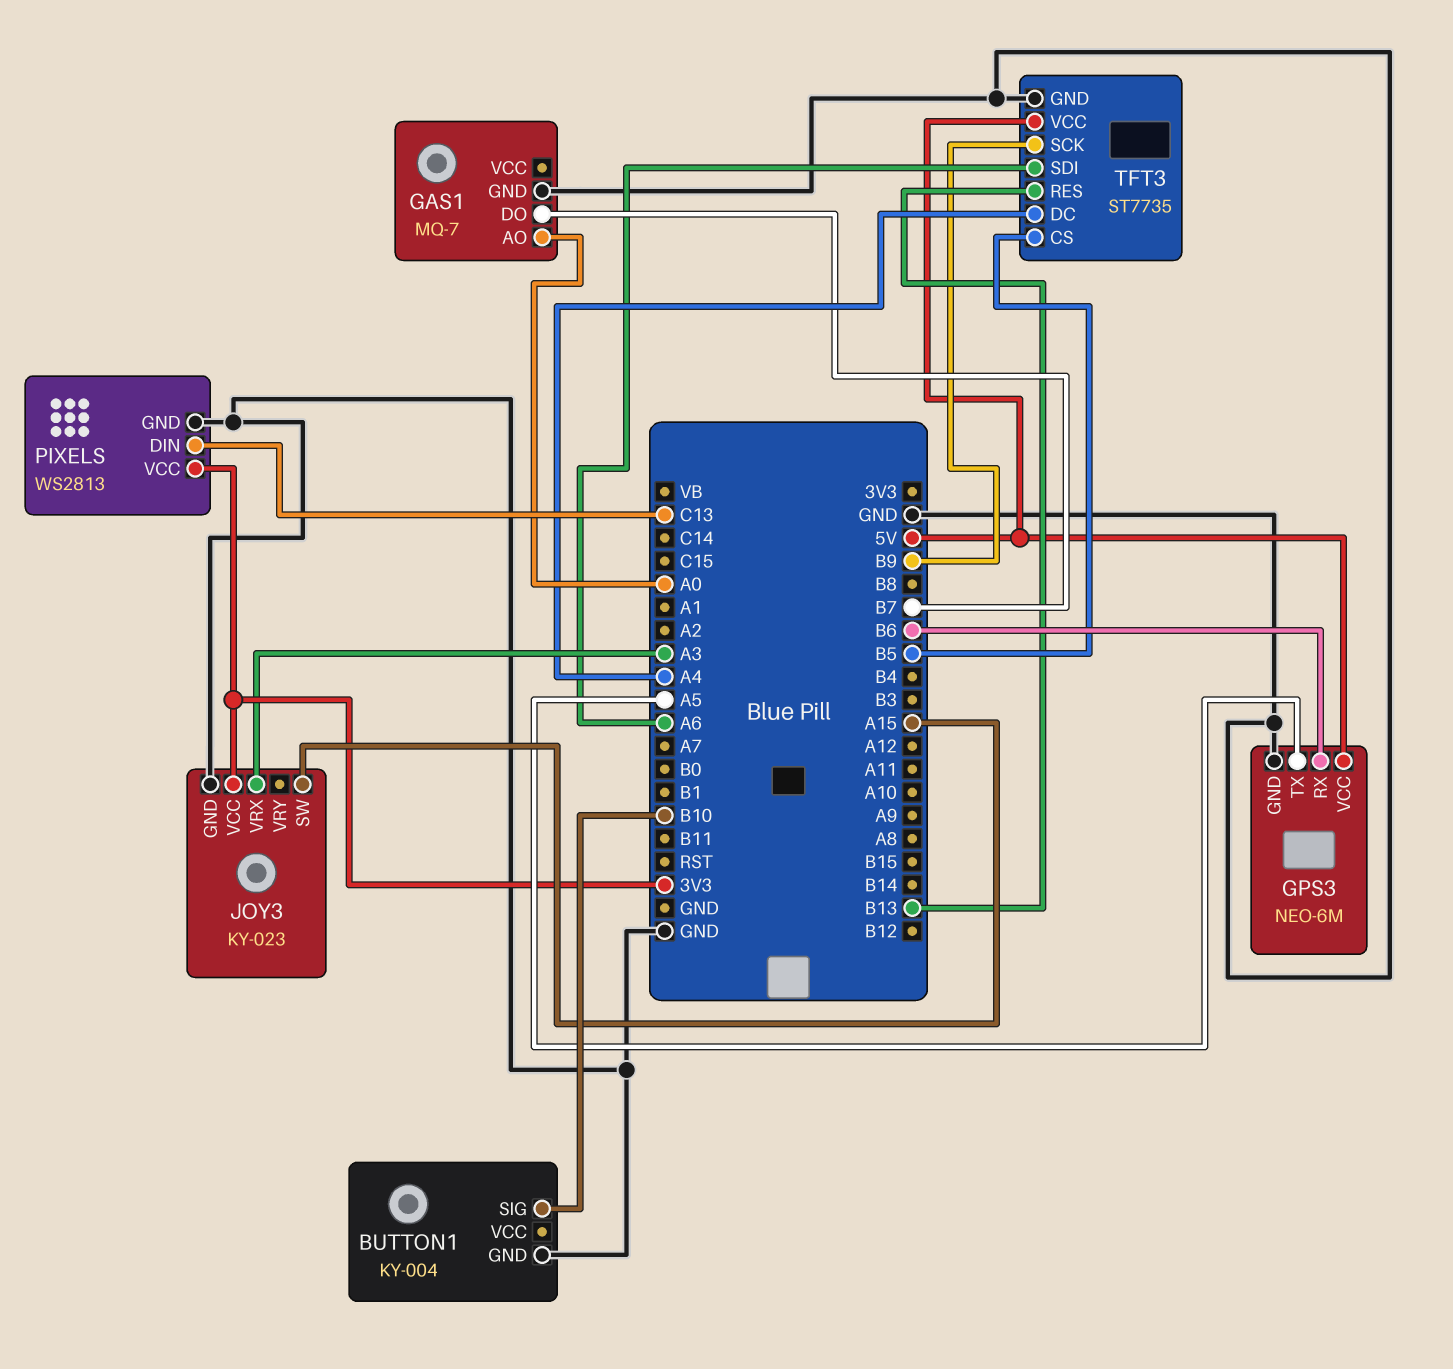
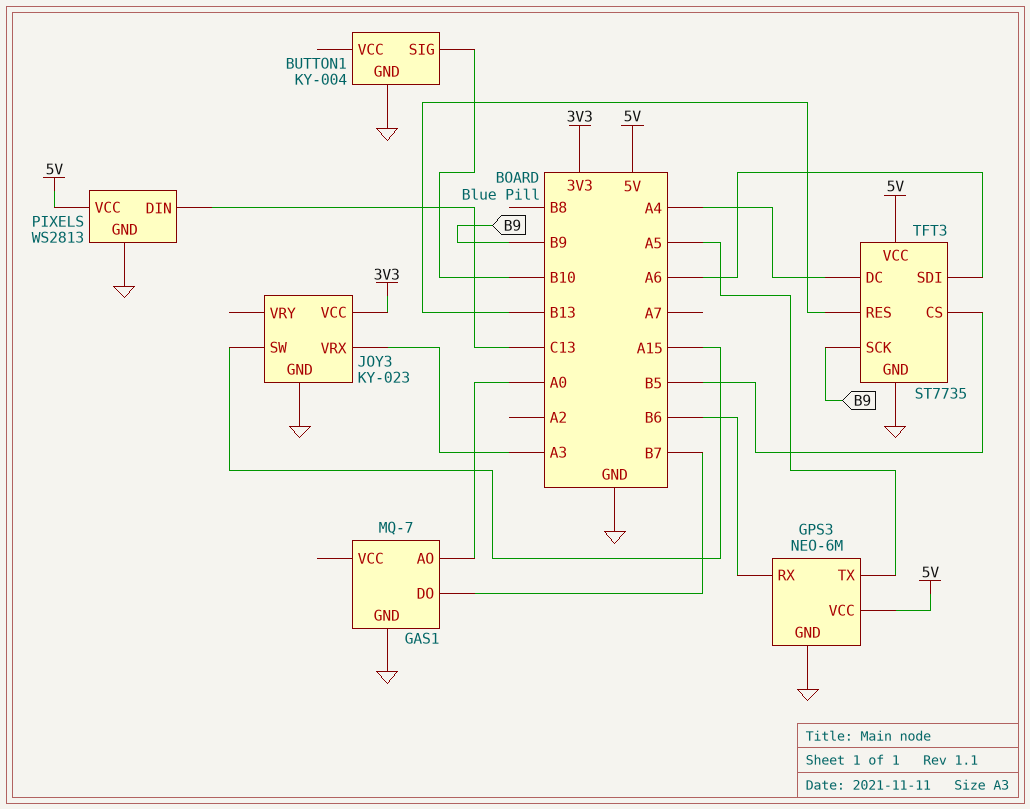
PIXELS pin VCC: 3V3 -> 5V

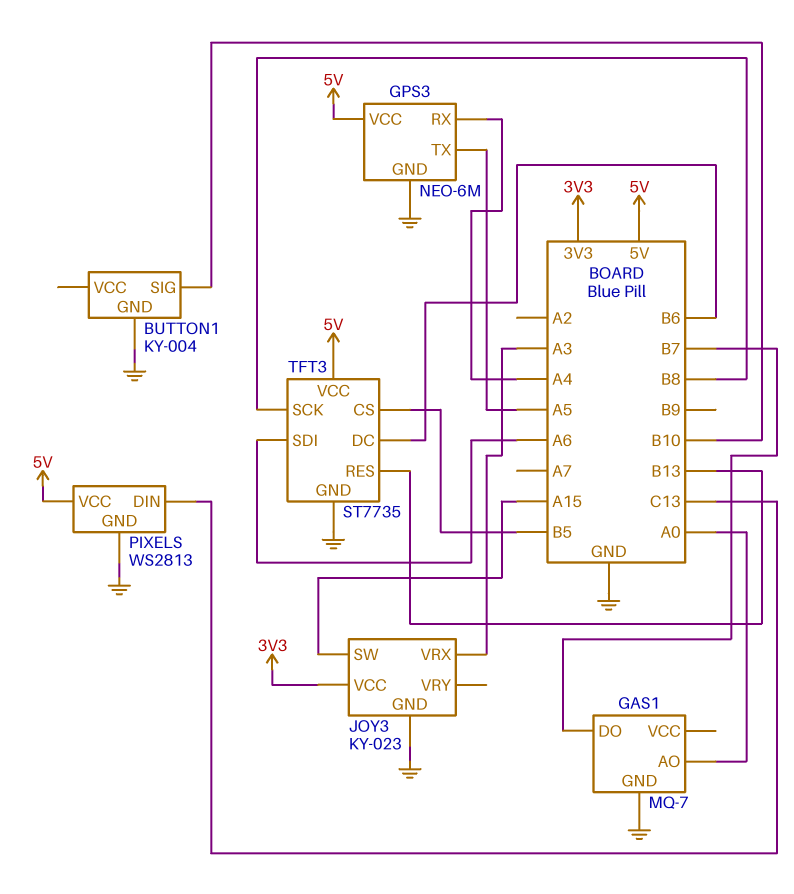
GPS3 pin RX: B6 -> A4
TFT3 pin DC: A4 -> B6
TFT3 pin SCK: B9 -> B8

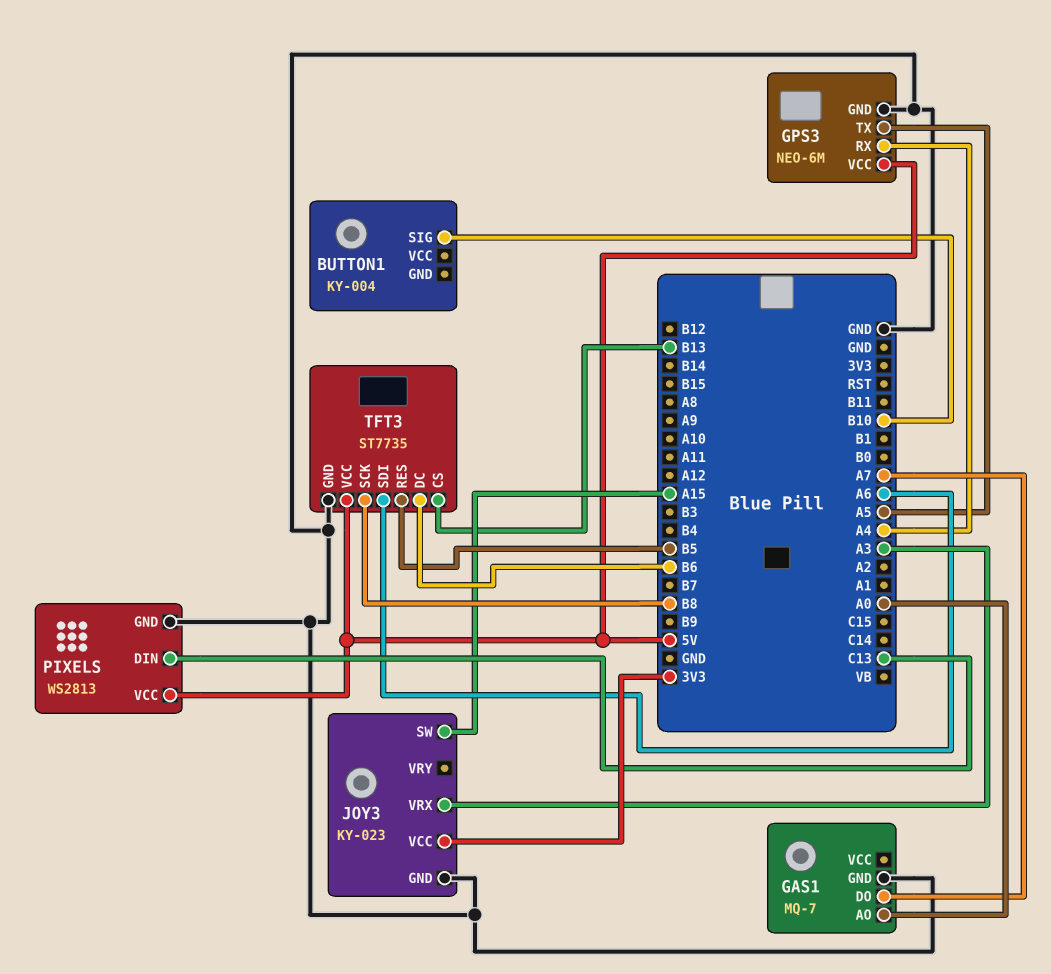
BUTTON1 pin GND: GND -> none
GAS1 pin DO: B7 -> A7
TFT3 pin CS: B5 -> B13
TFT3 pin RES: B13 -> B5

